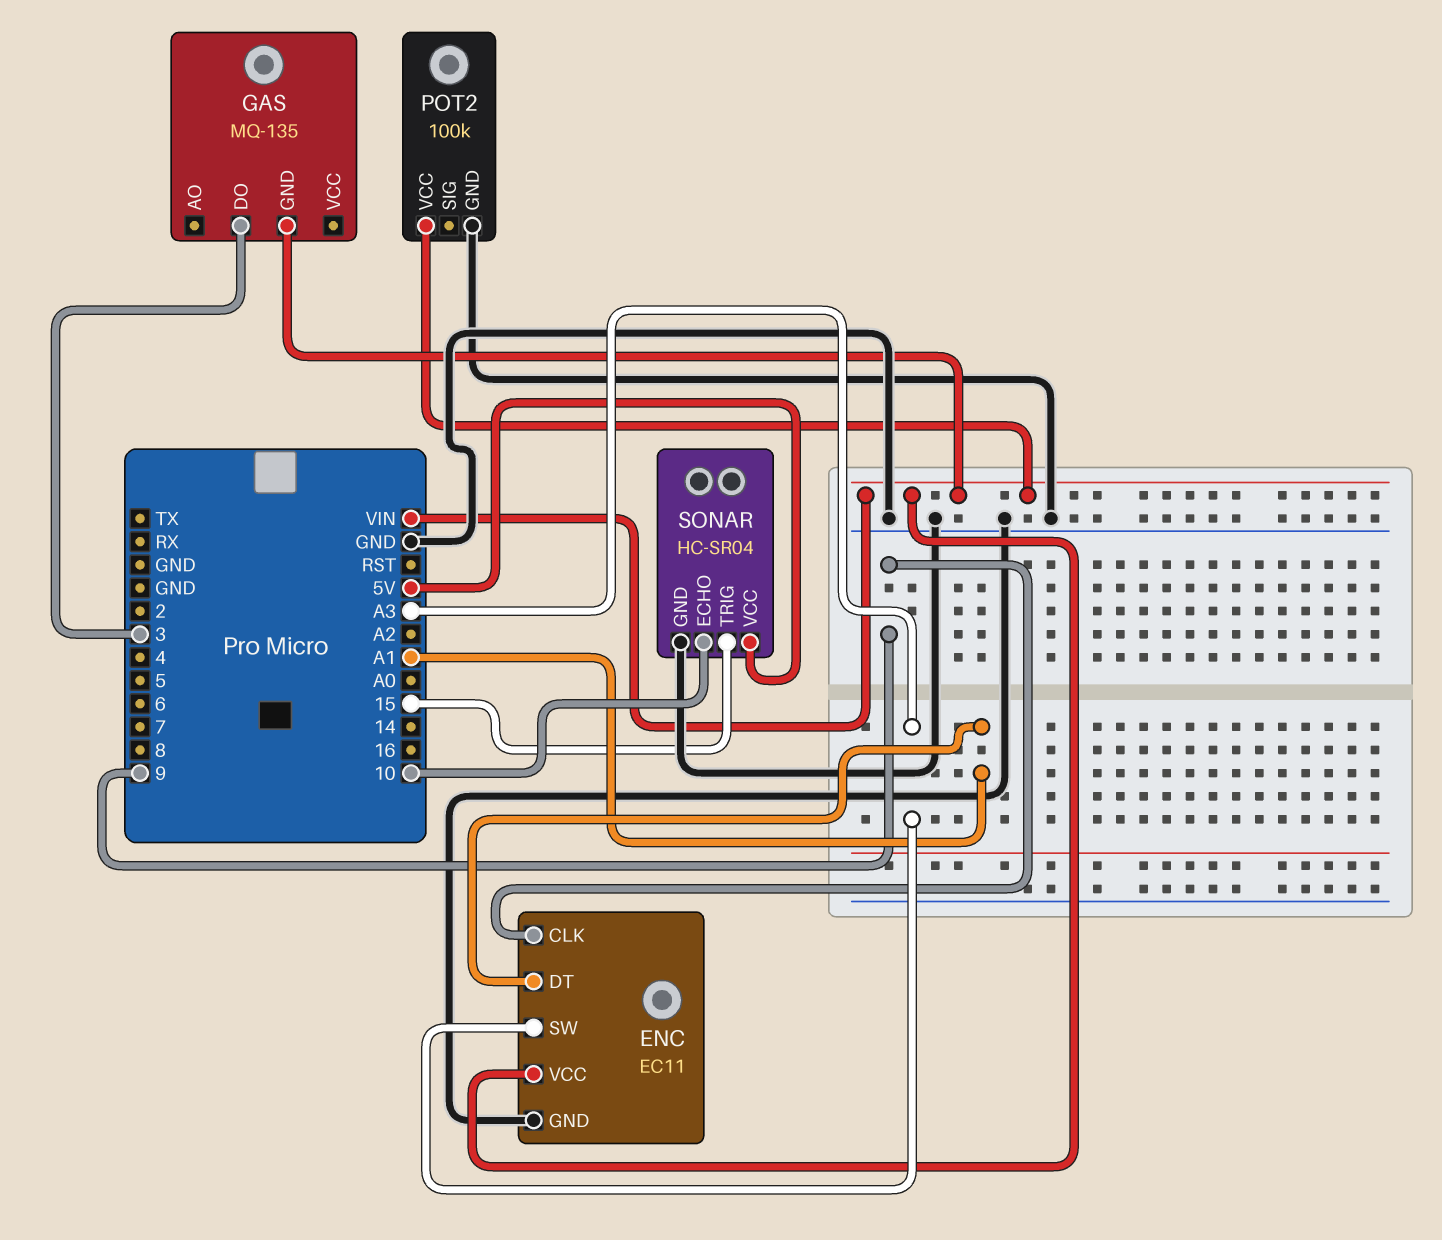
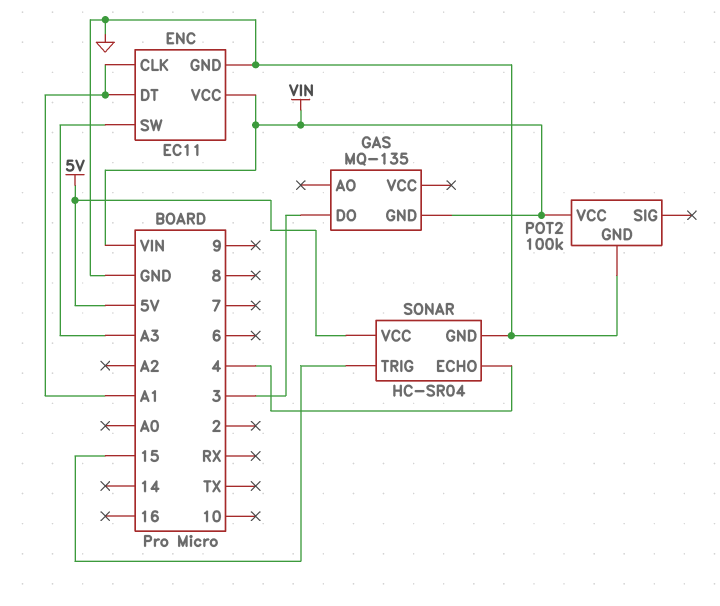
ENC pin CLK: 9 -> A1
SONAR pin ECHO: 10 -> 4

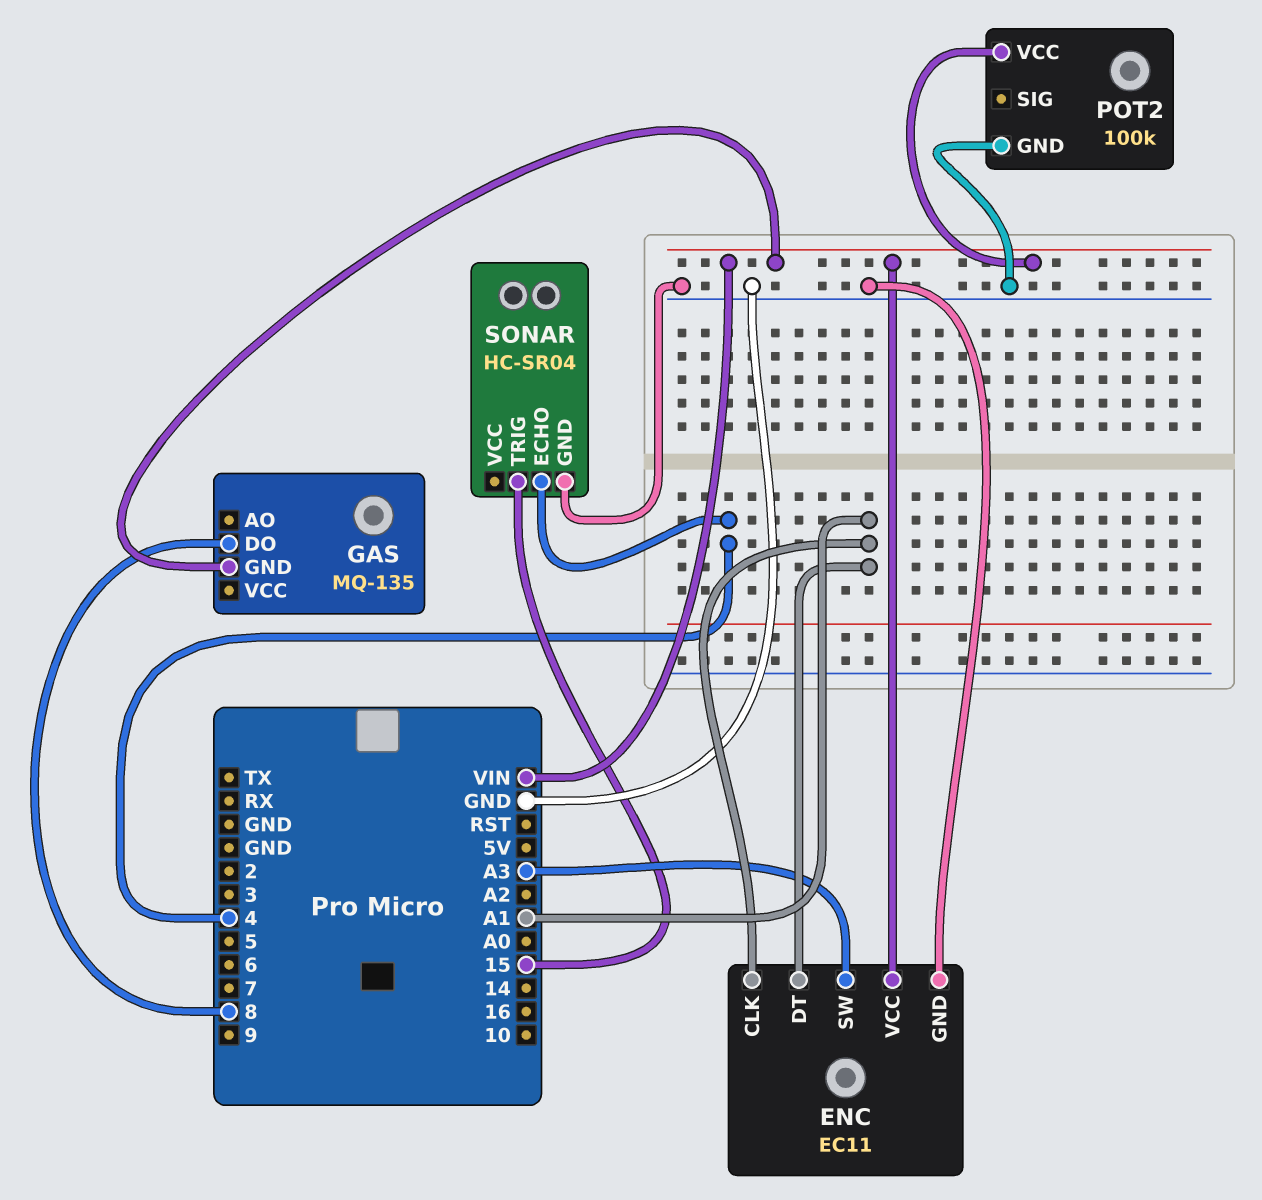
GAS pin DO: 3 -> 8
SONAR pin VCC: 5V -> none

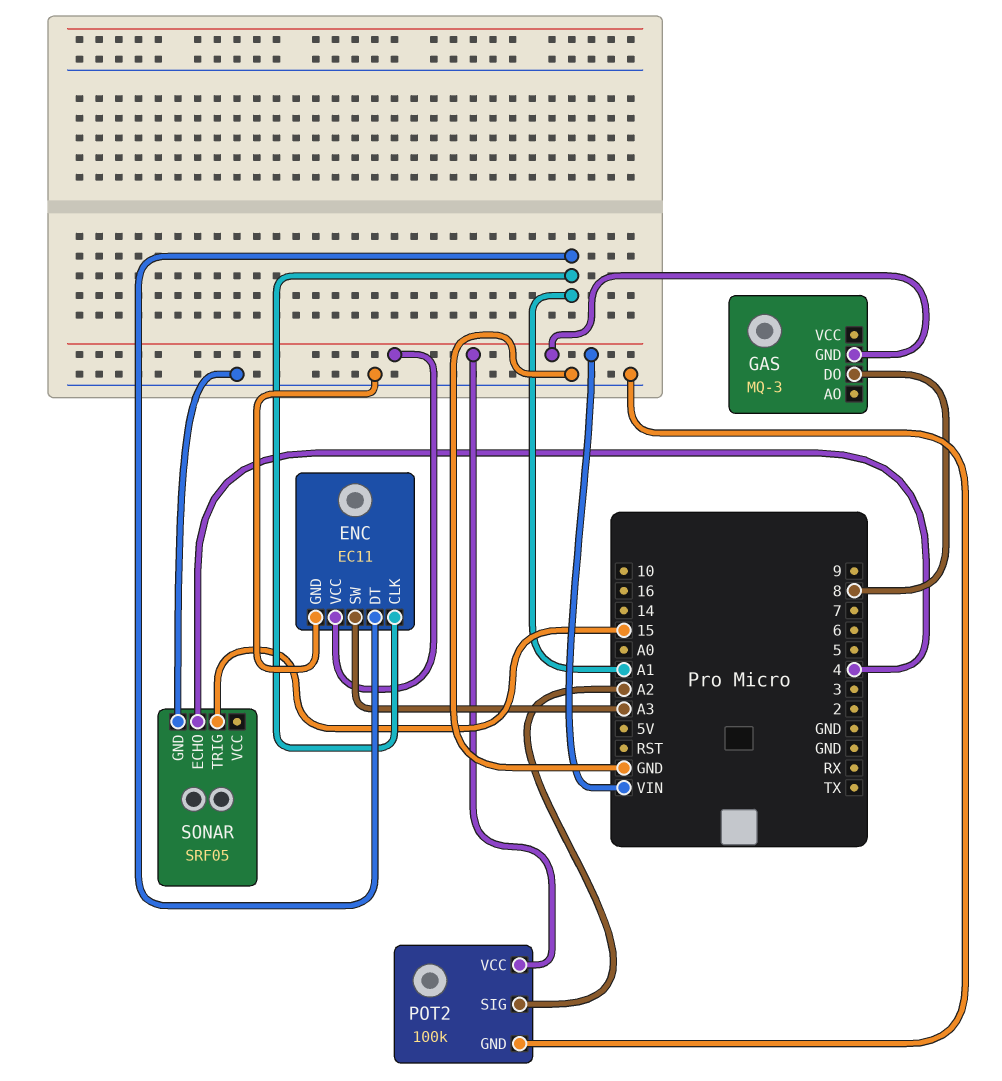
GAS: MQ-135 -> MQ-3
POT2 pin SIG: none -> A2
SONAR: HC-SR04 -> SRF05

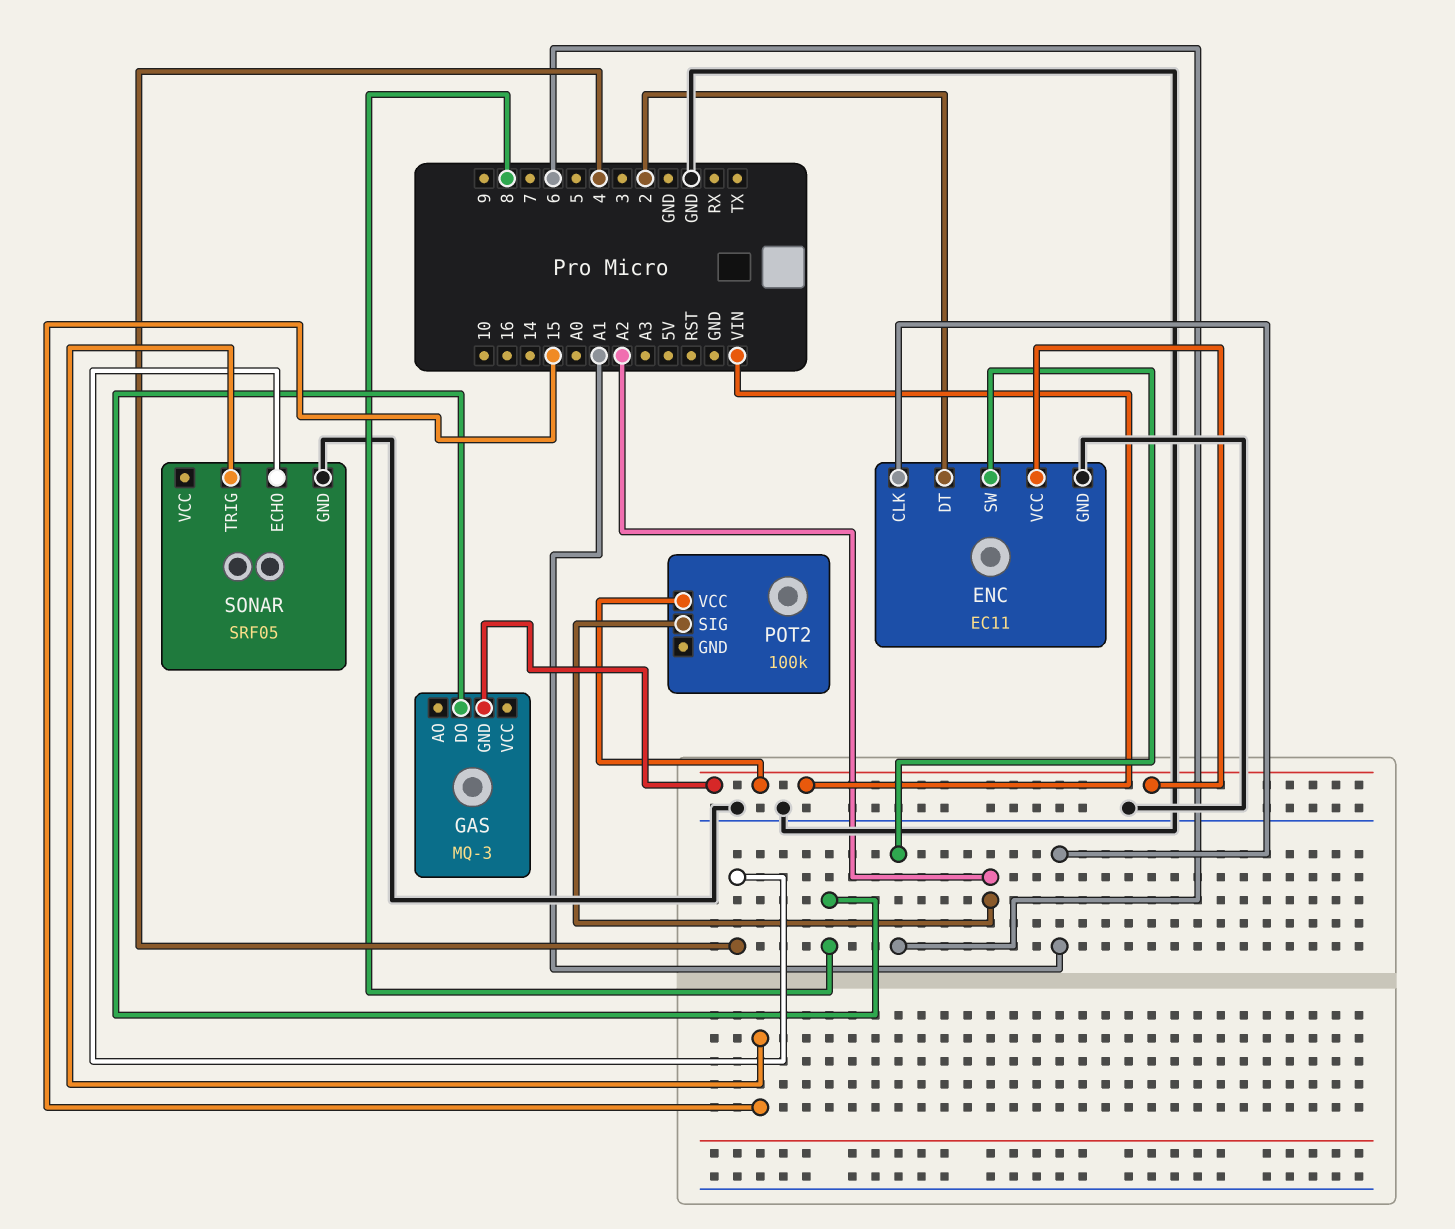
ENC pin DT: A1 -> 2
ENC pin SW: A3 -> 6
POT2 pin GND: GND -> none

